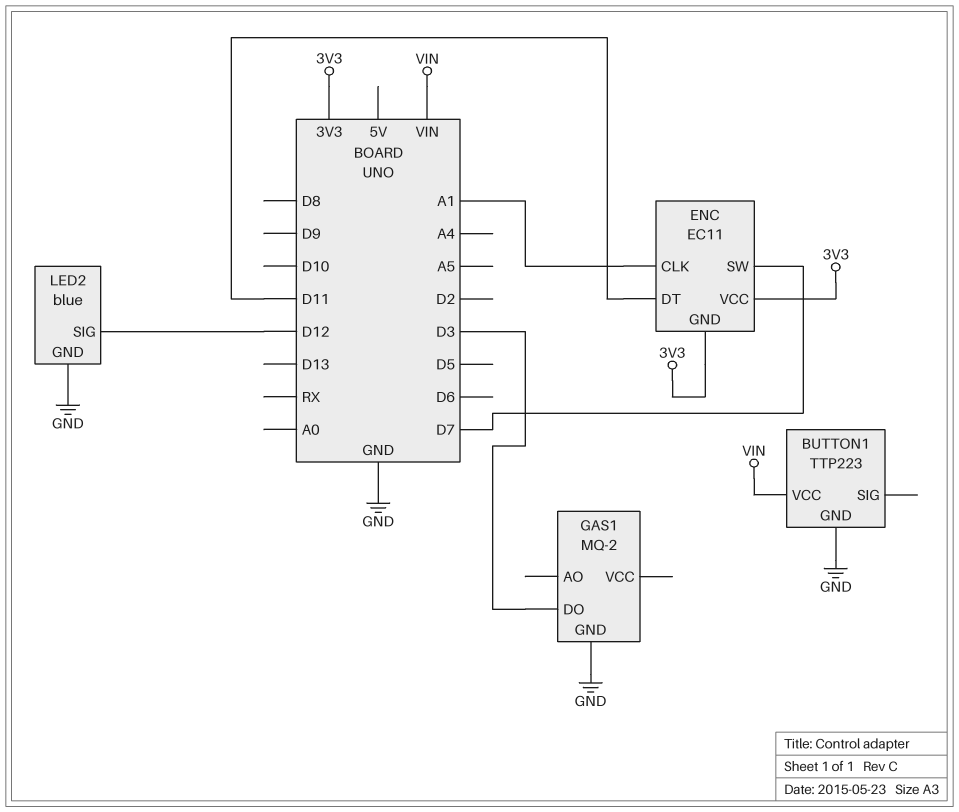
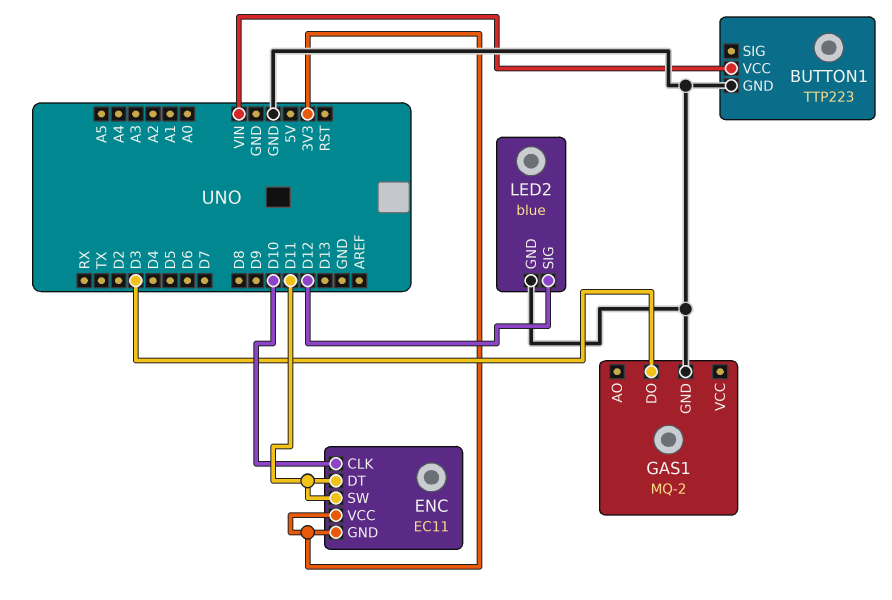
ENC pin CLK: A1 -> D10
ENC pin SW: D7 -> D11

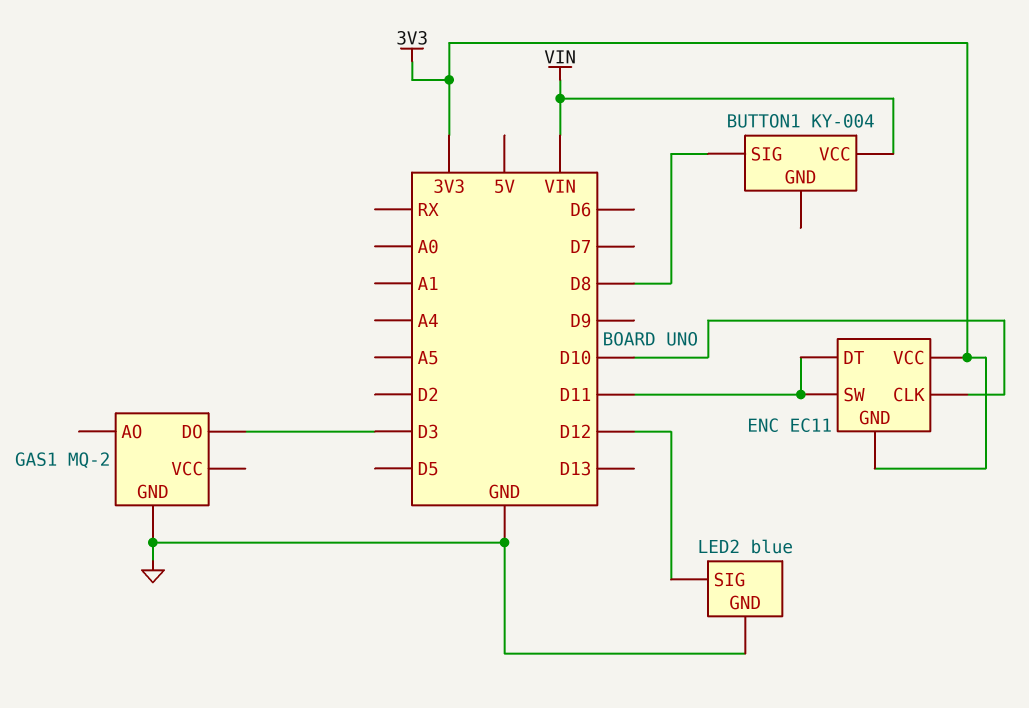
BUTTON1: TTP223 -> KY-004
BUTTON1 pin GND: GND -> none
BUTTON1 pin SIG: none -> D8

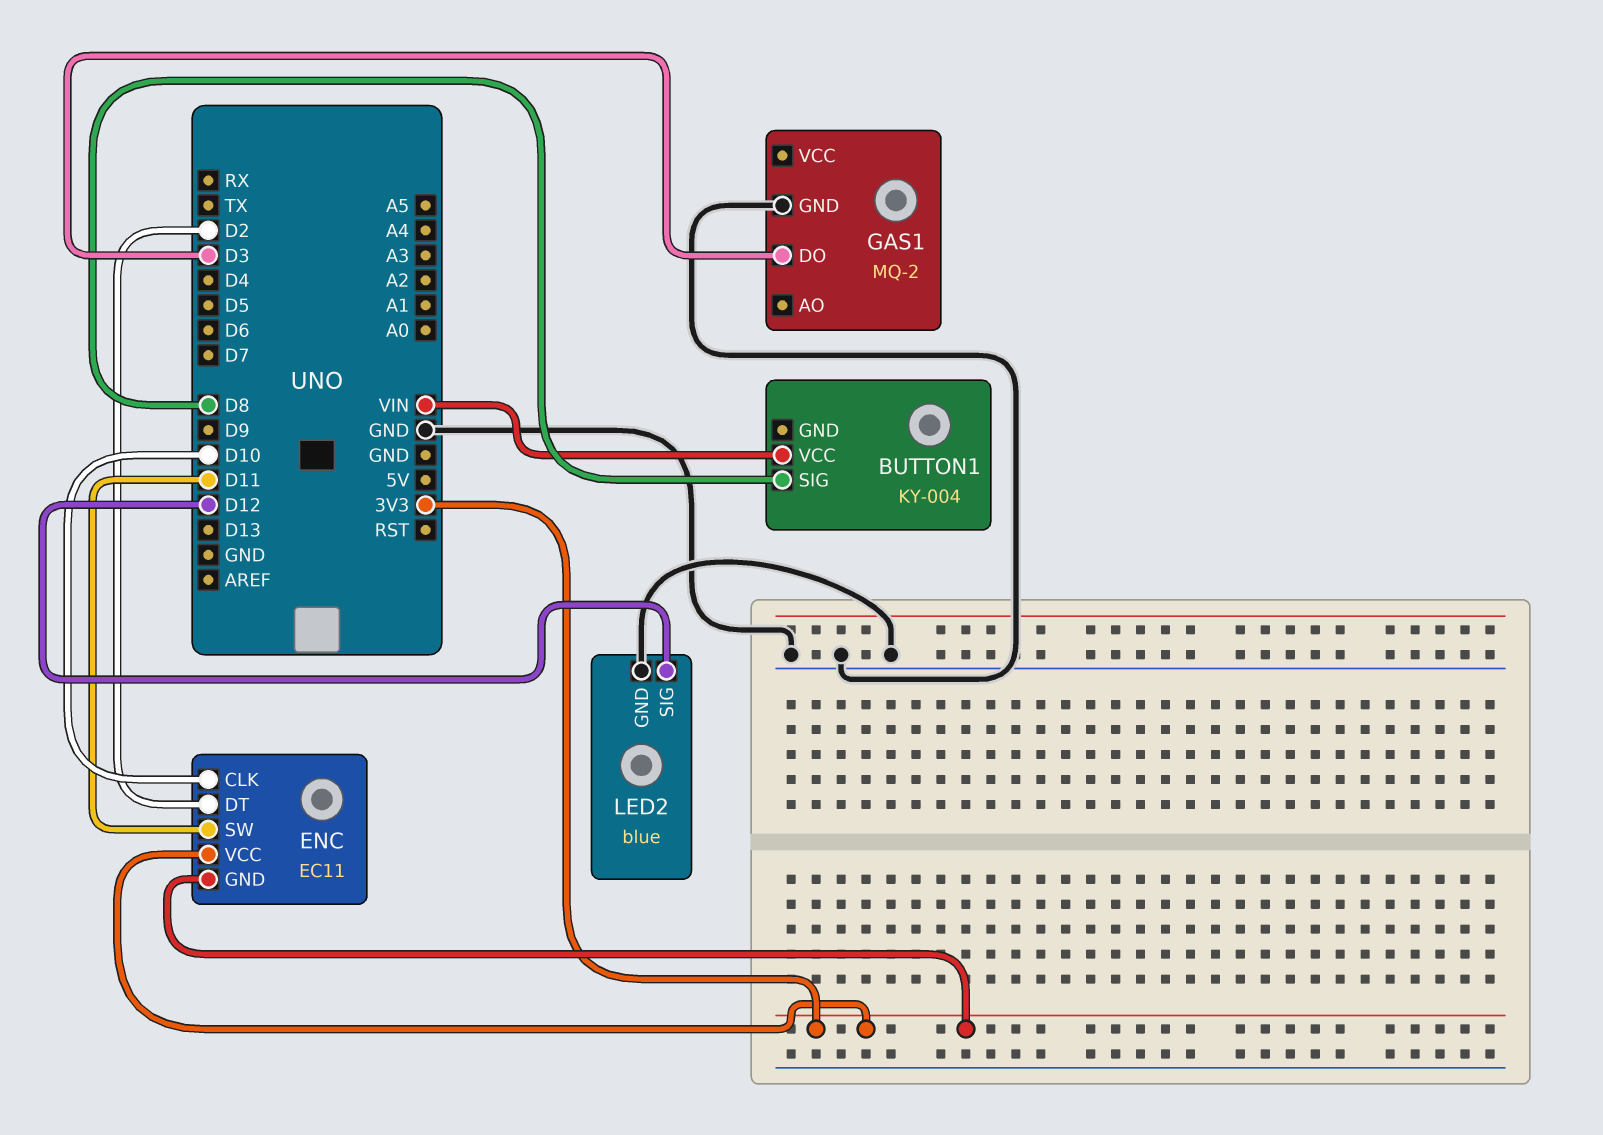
ENC pin DT: D11 -> D2

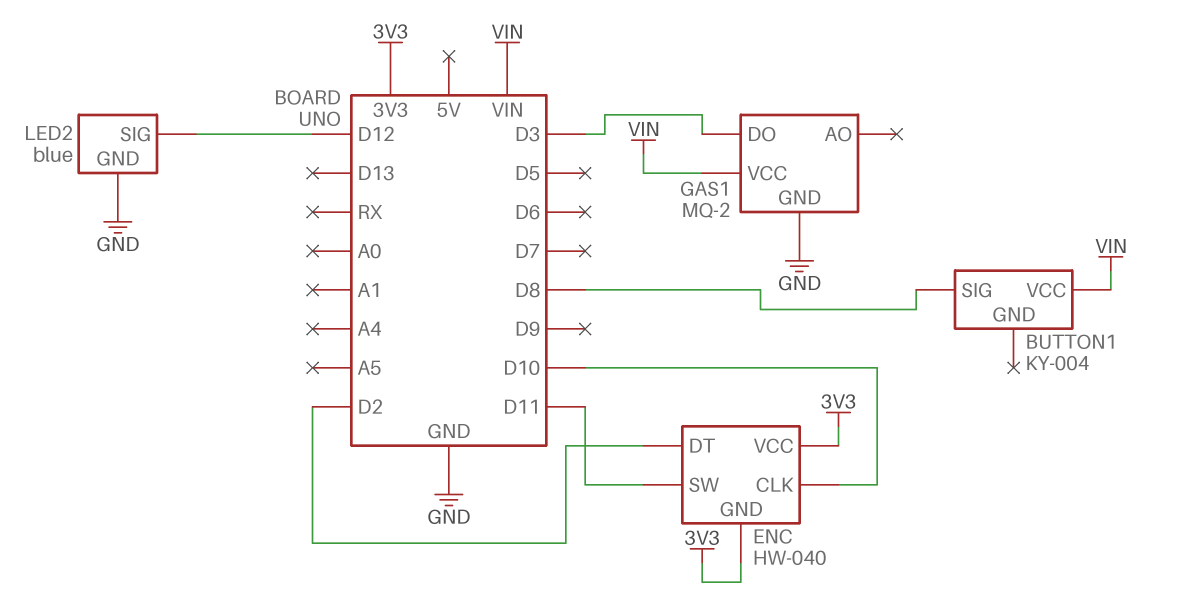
ENC: EC11 -> HW-040
GAS1 pin VCC: none -> VIN

